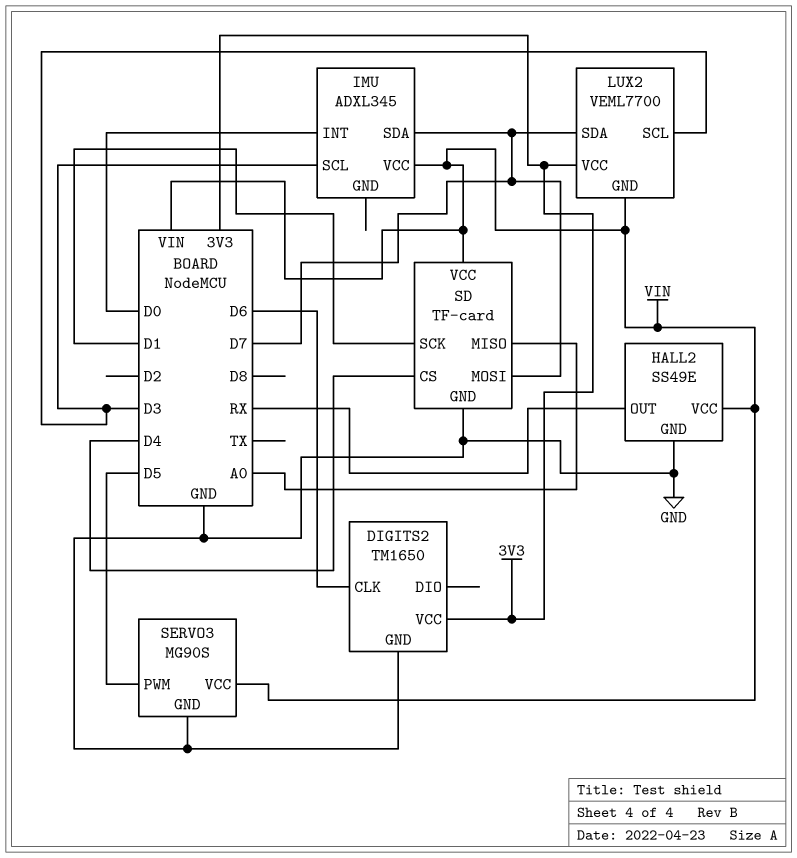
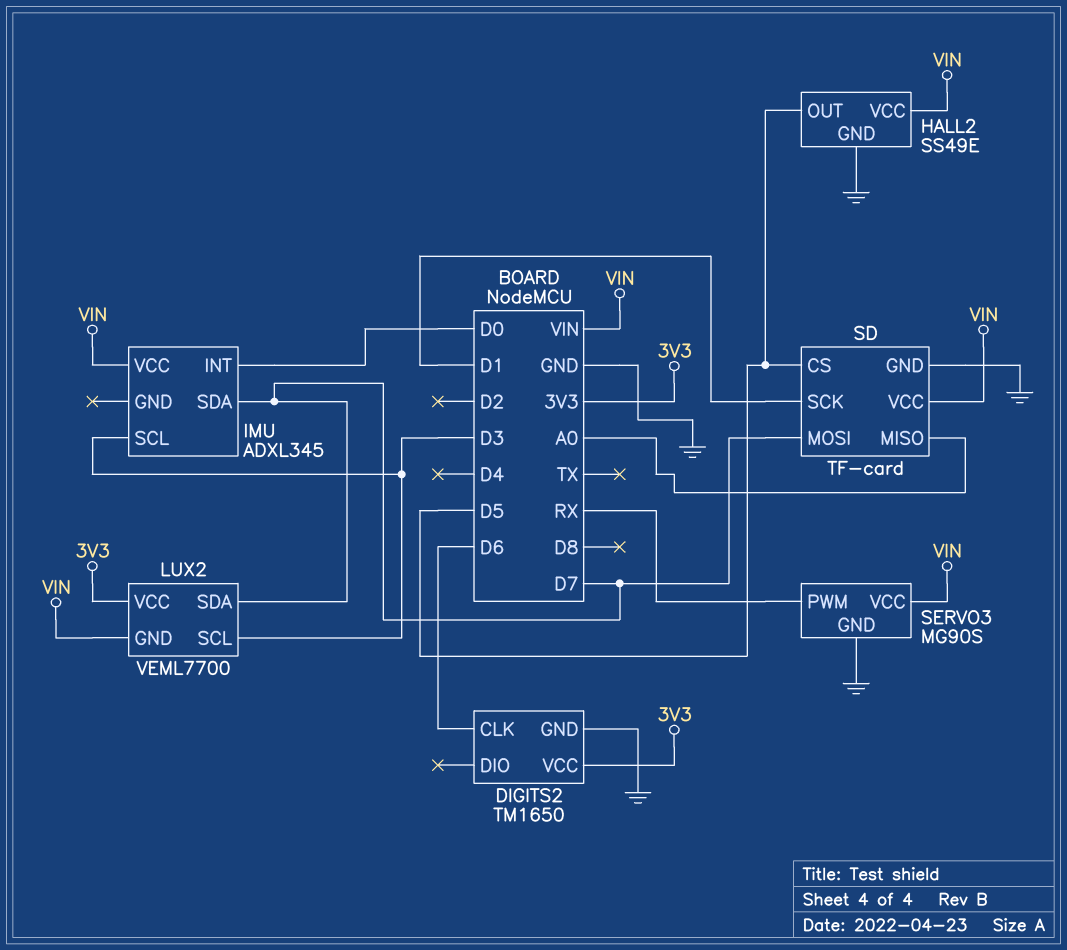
HALL2 pin OUT: RX -> D5
SD pin CS: D4 -> D5
SERVO3 pin PWM: D5 -> RX

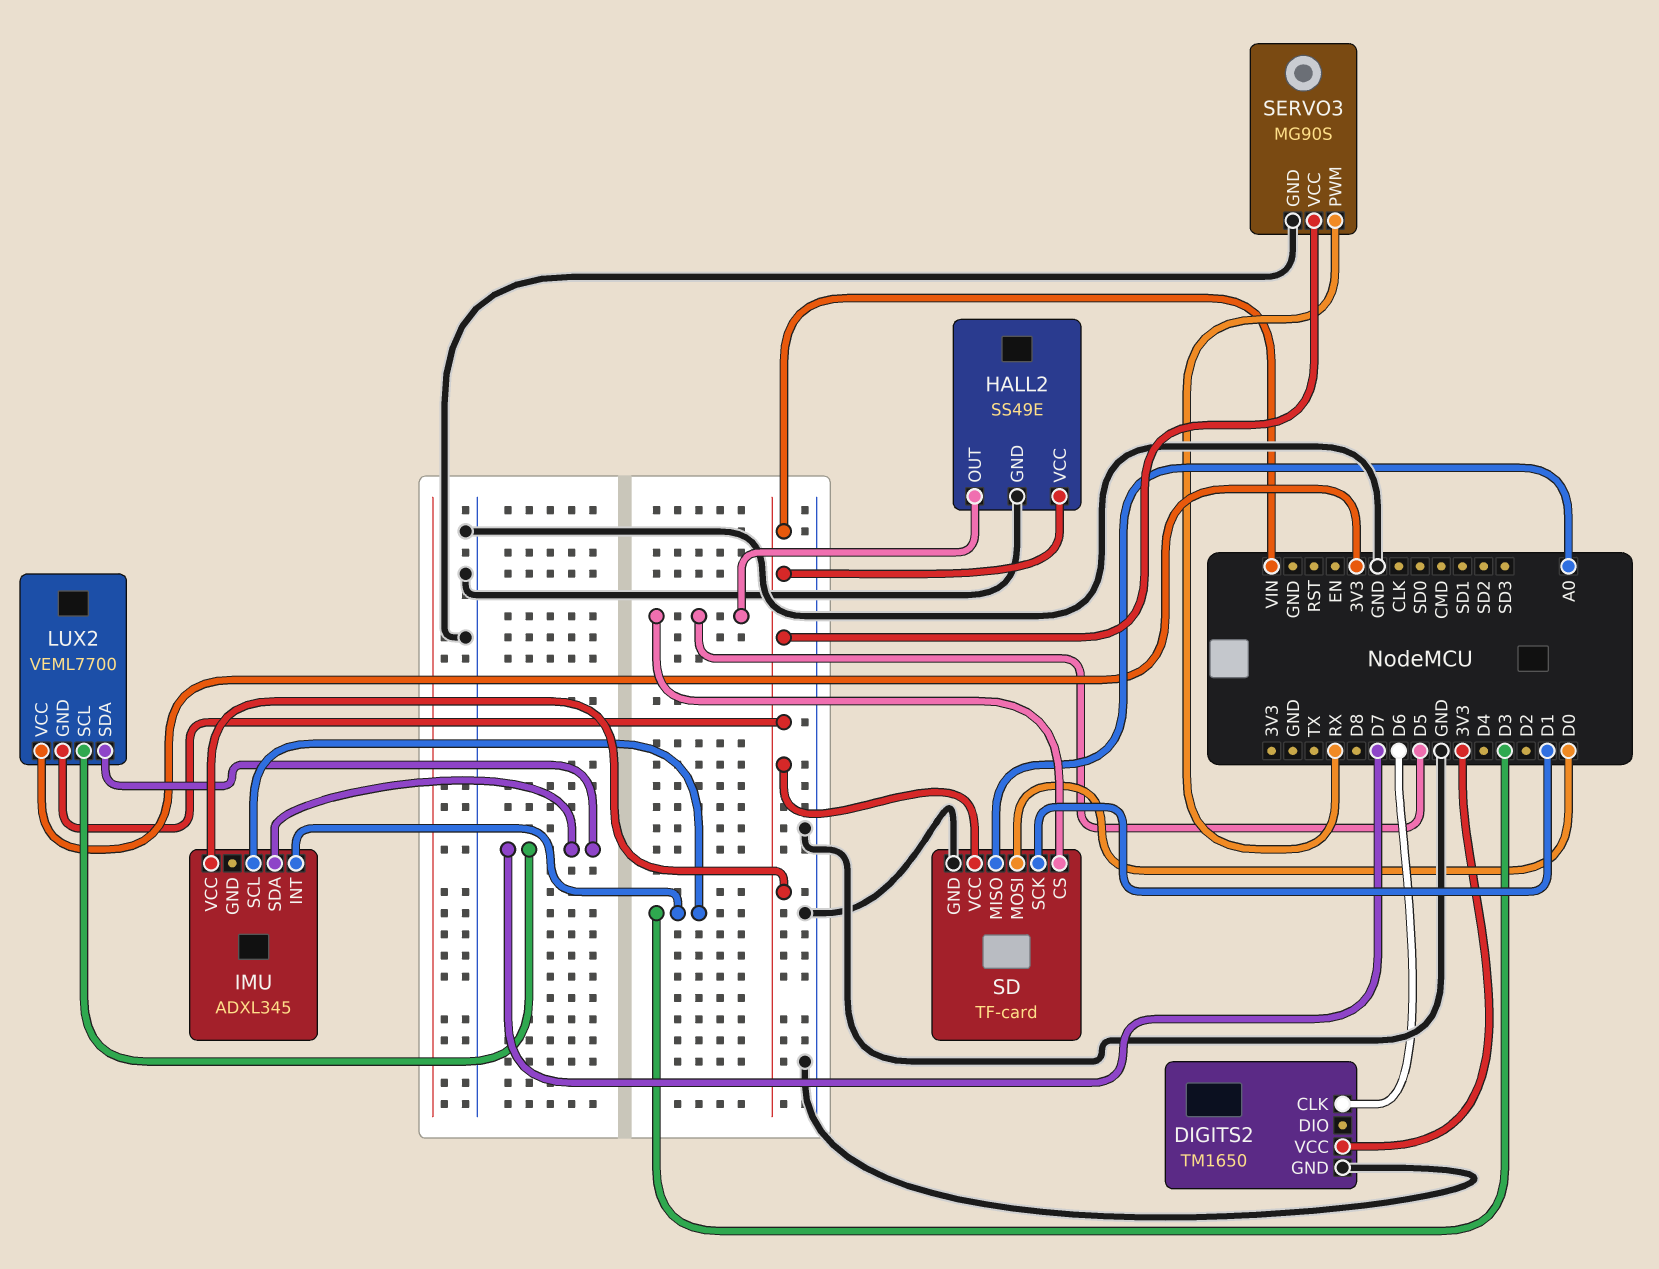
IMU pin INT: D0 -> D3
LUX2 pin SCL: D3 -> D7
SD pin MOSI: D7 -> D0

